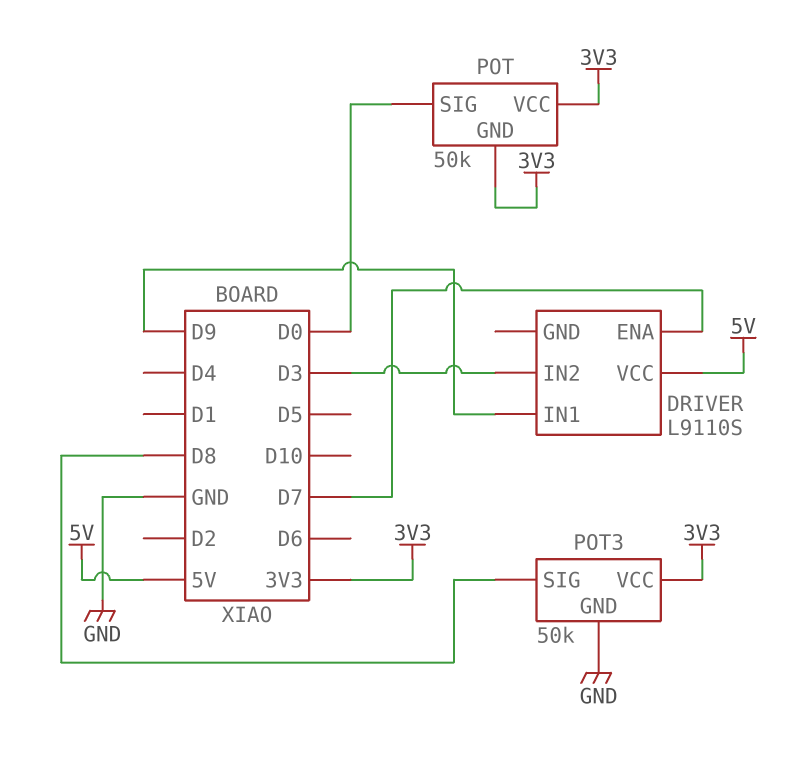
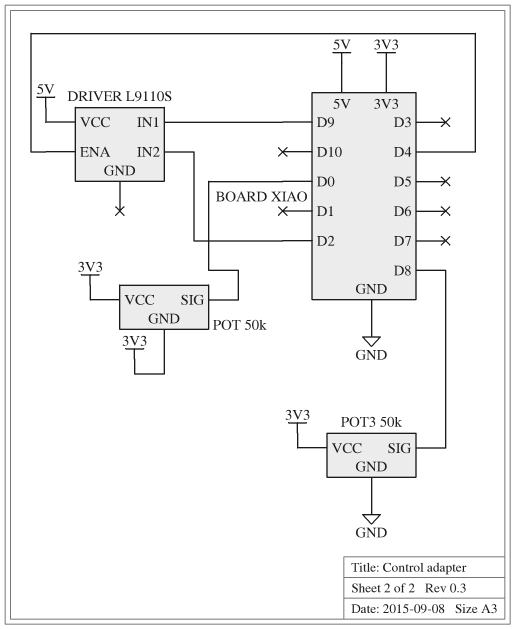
DRIVER pin ENA: D7 -> D4
DRIVER pin IN2: D3 -> D2

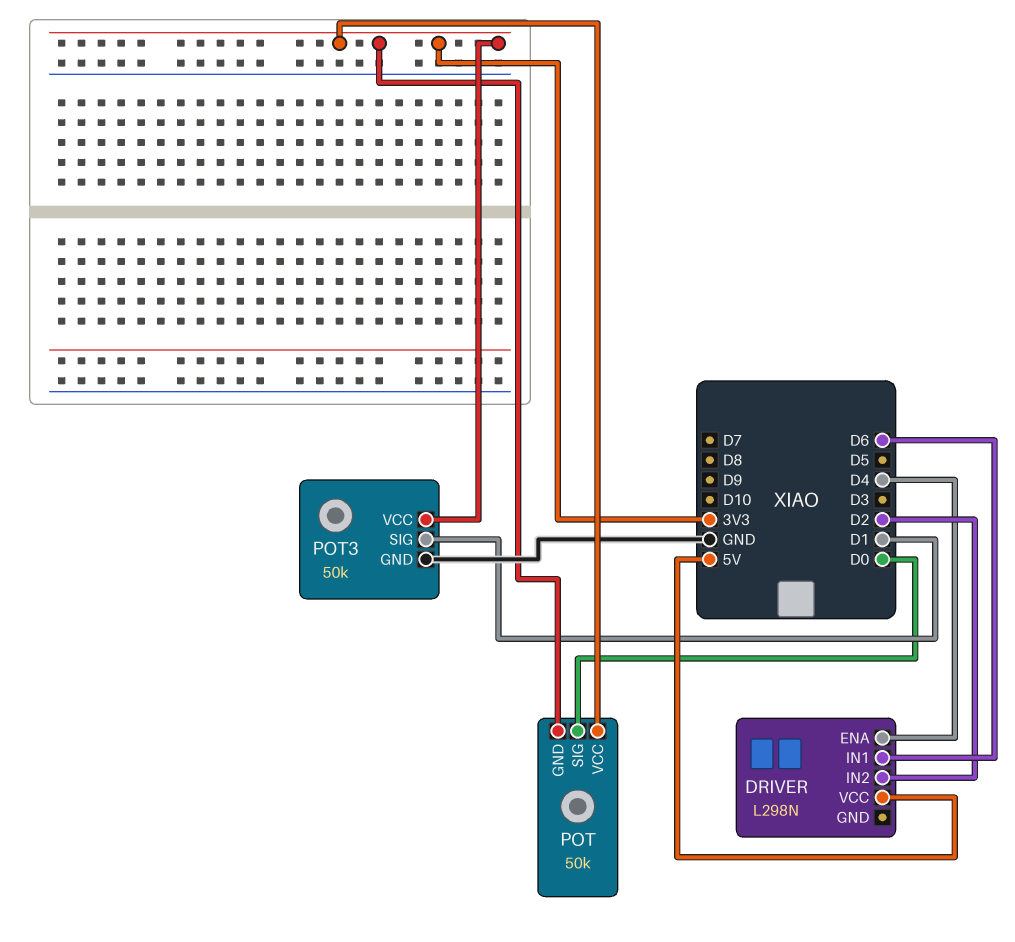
DRIVER: L9110S -> L298N
DRIVER pin IN1: D9 -> D6
POT3 pin SIG: D8 -> D1

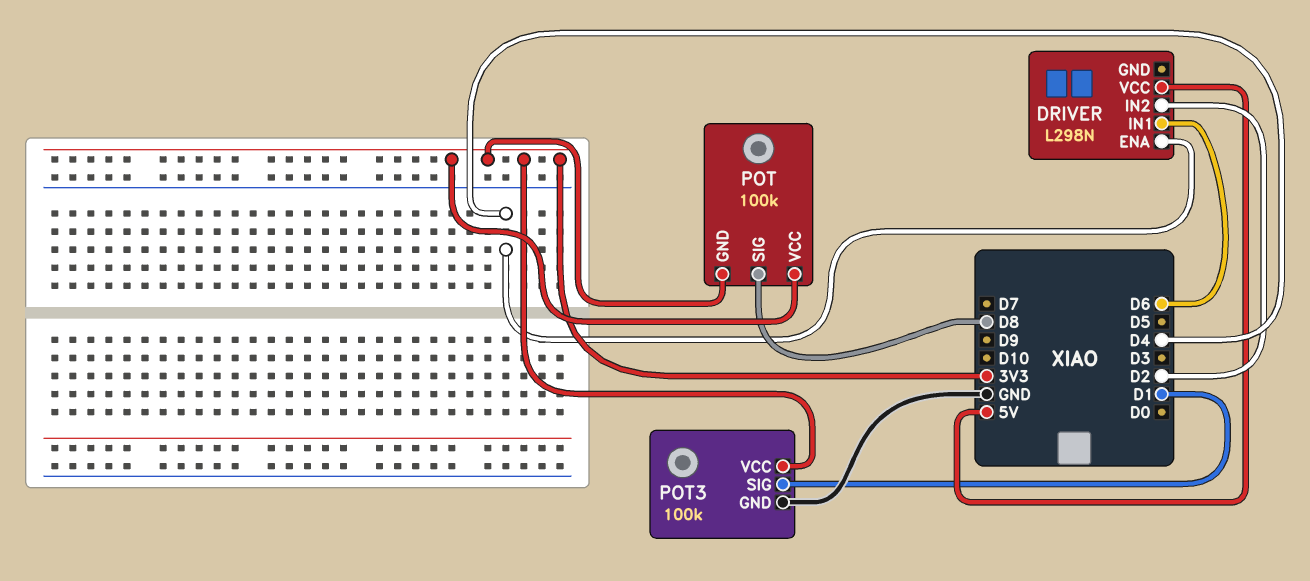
POT: 50k -> 100k
POT pin SIG: D0 -> D8
POT3: 50k -> 100k

